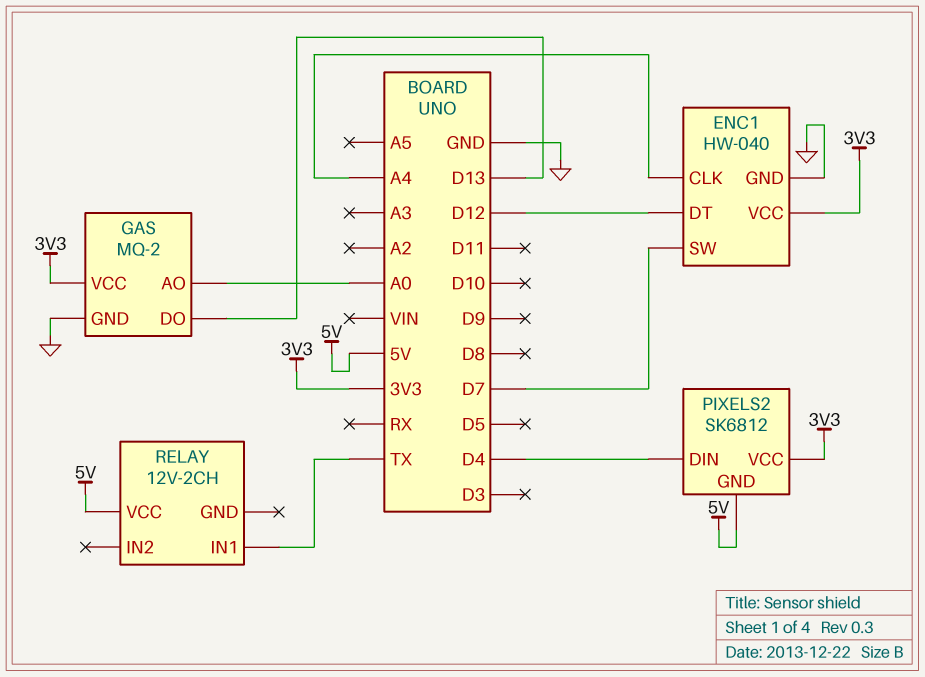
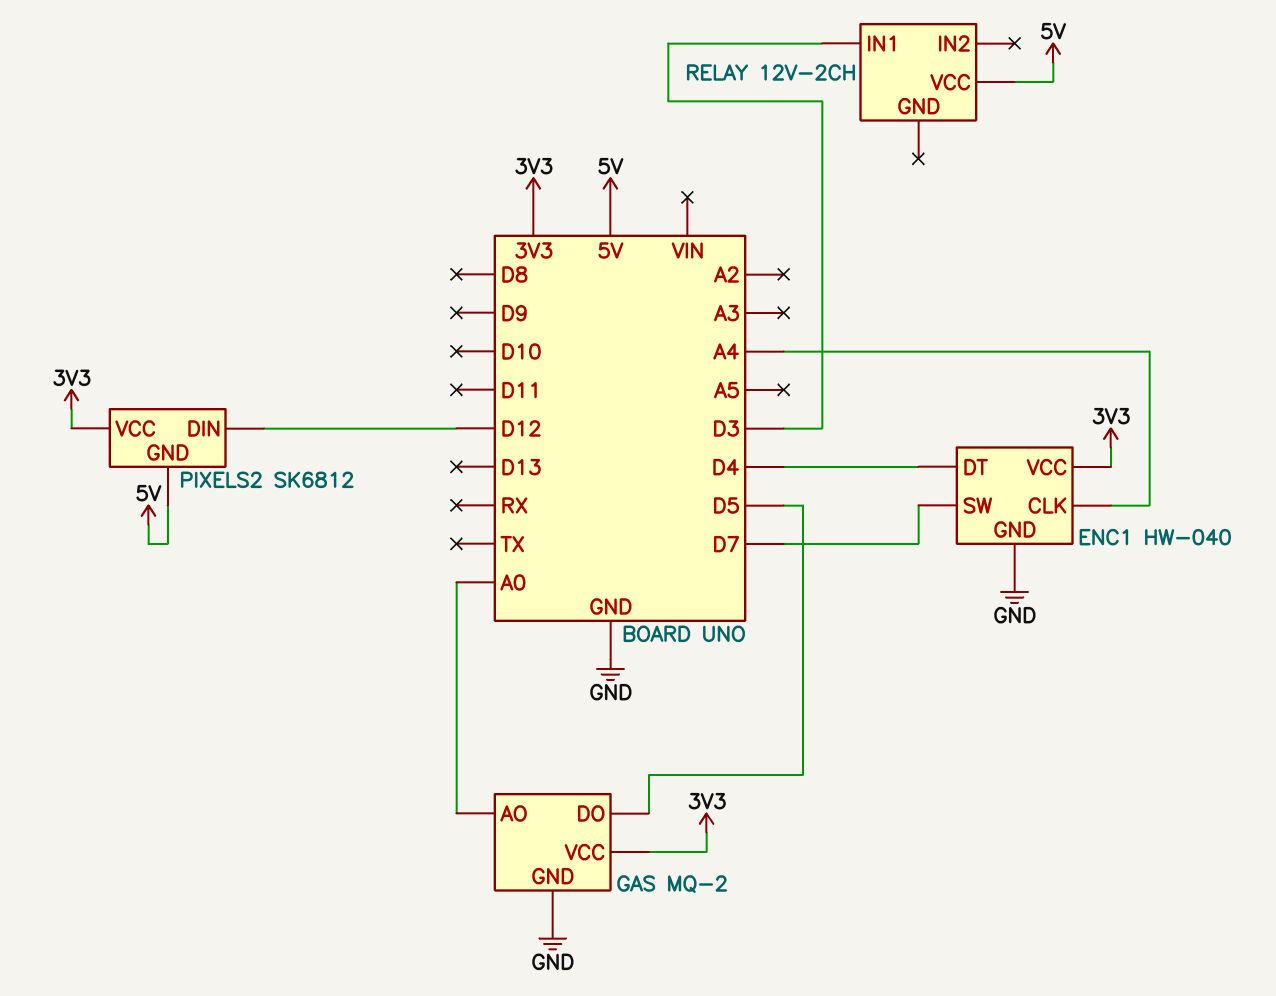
ENC1 pin DT: D12 -> D4
GAS pin DO: D13 -> D5
PIXELS2 pin DIN: D4 -> D12
RELAY pin IN1: TX -> D3

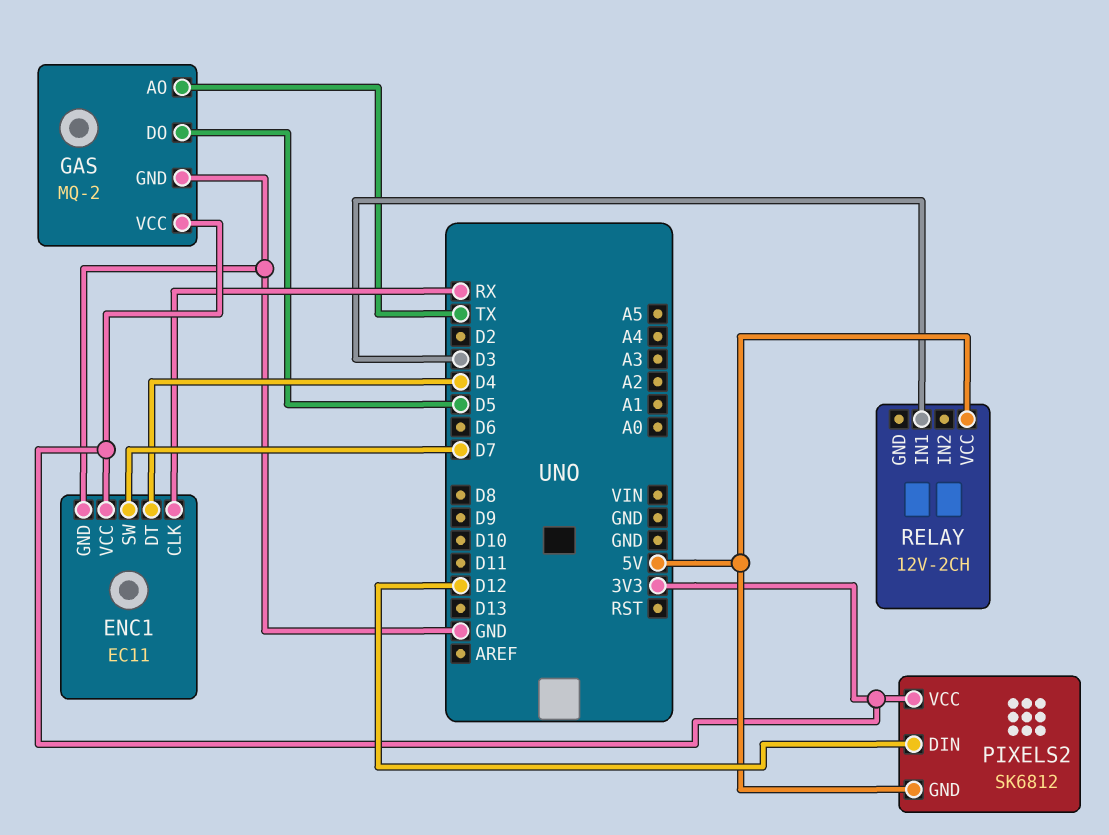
ENC1: HW-040 -> EC11
ENC1 pin CLK: A4 -> RX
GAS pin AO: A0 -> TX

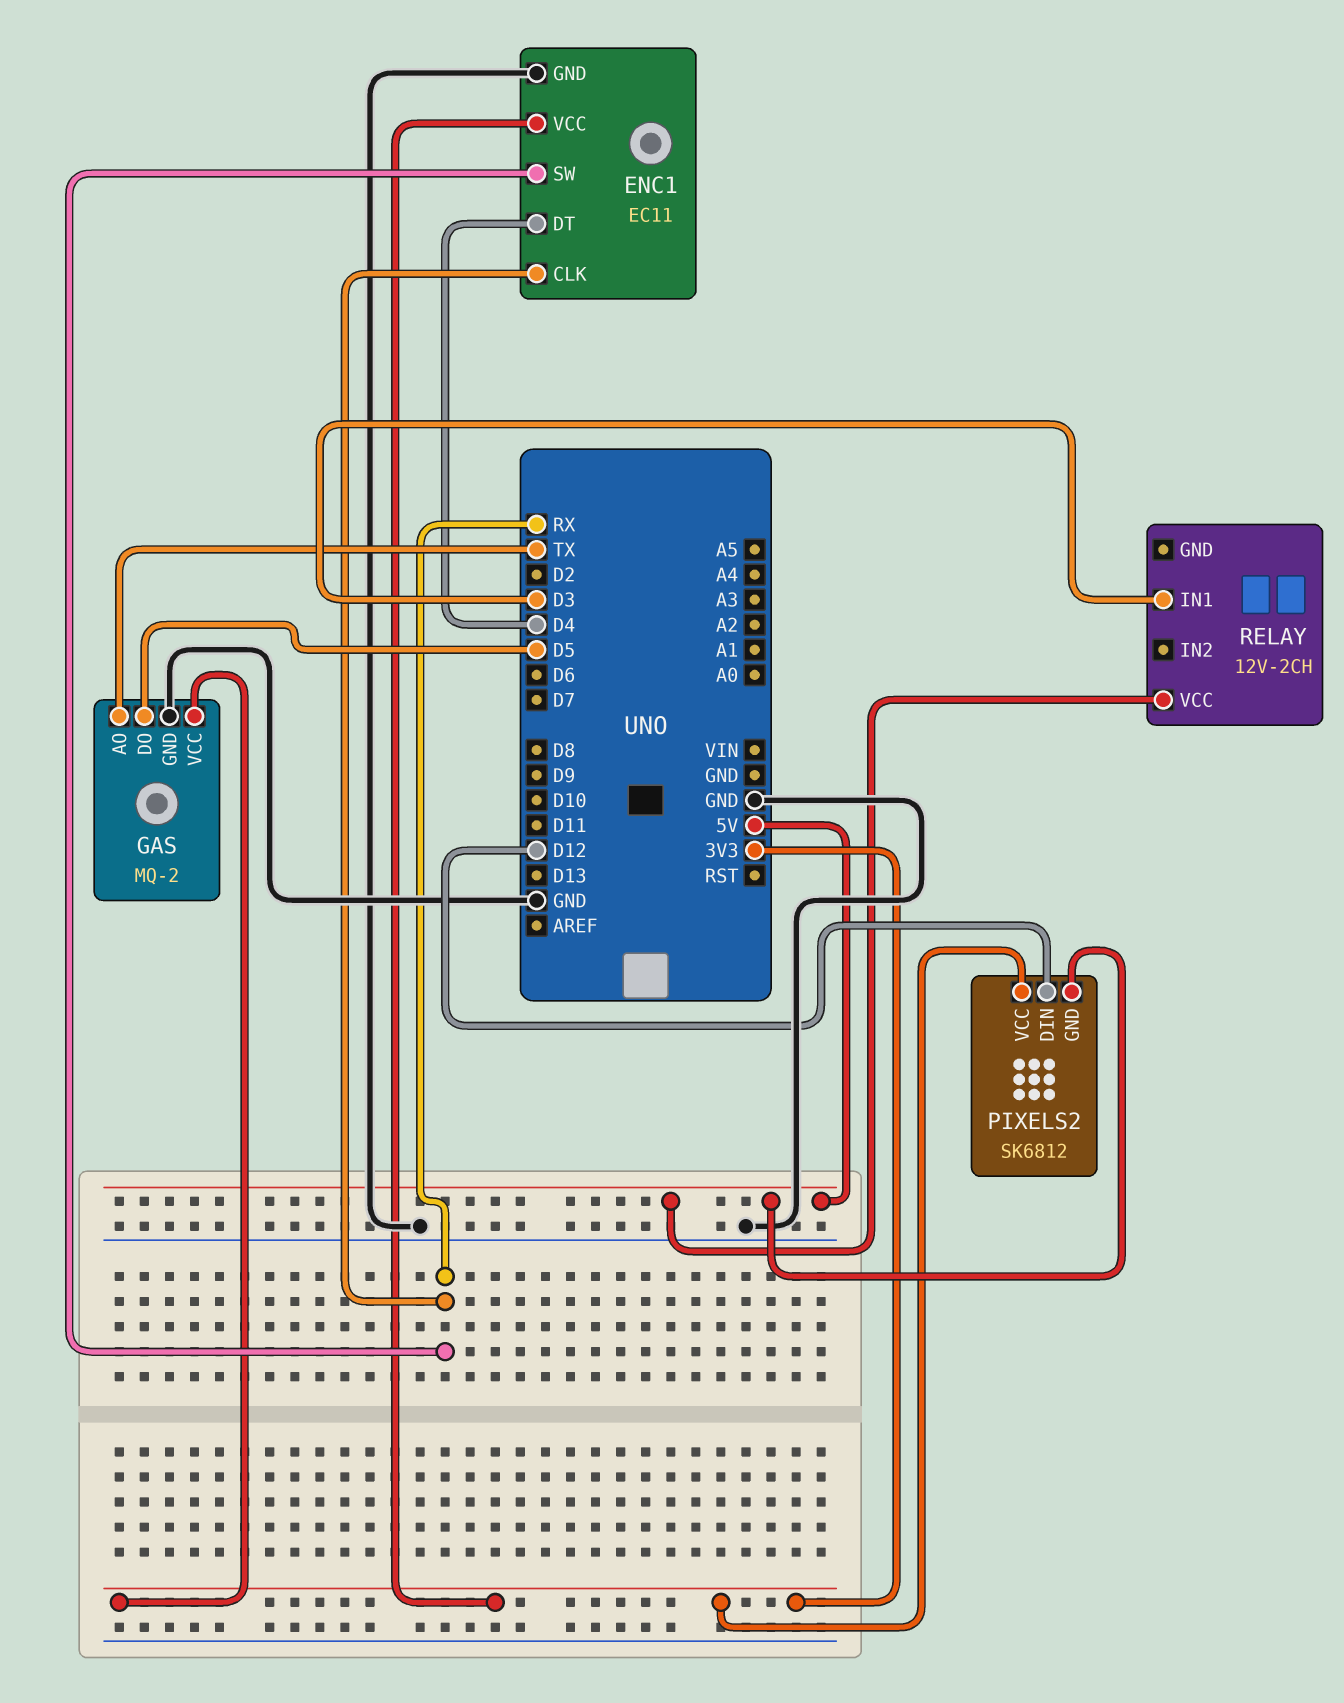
ENC1 pin SW: D7 -> RX

